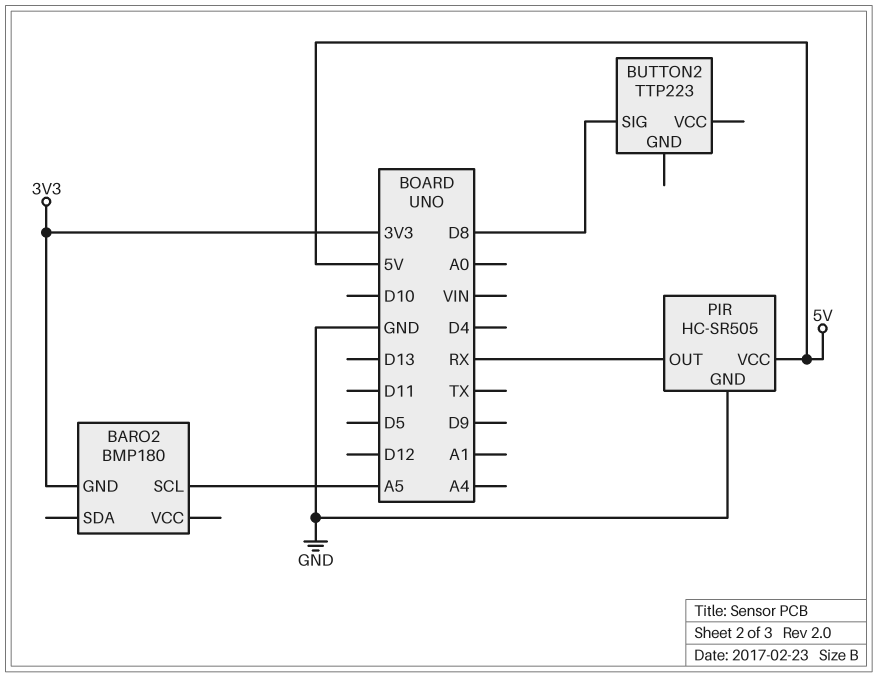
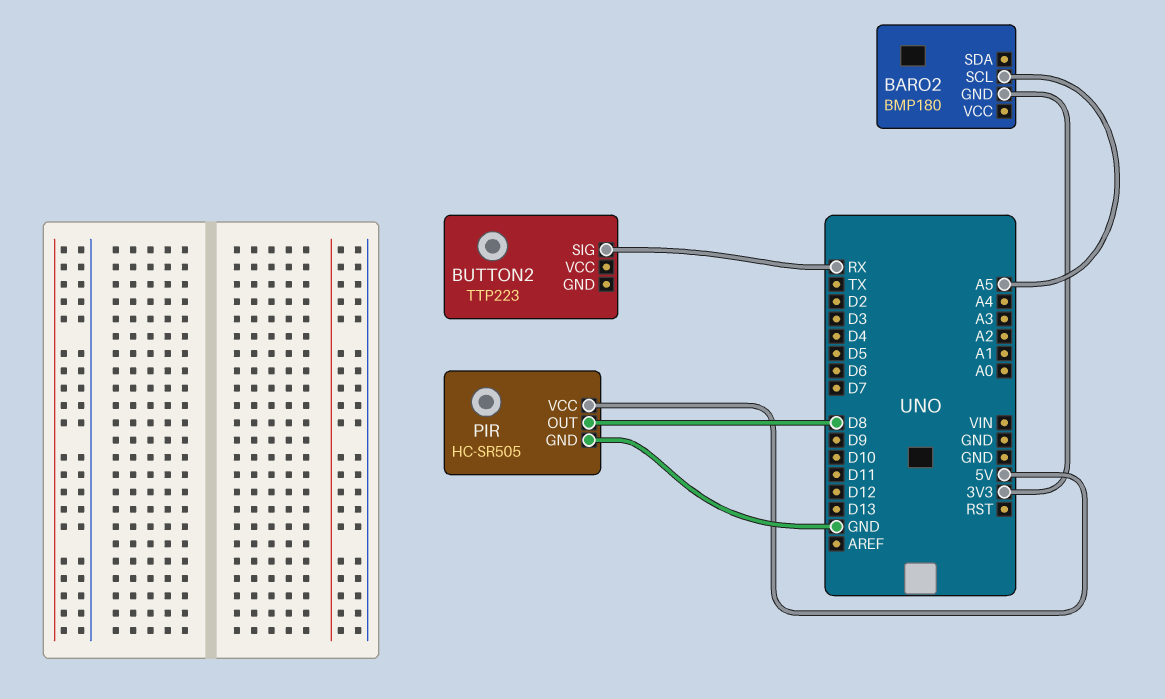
BUTTON2 pin SIG: D8 -> RX
PIR pin OUT: RX -> D8

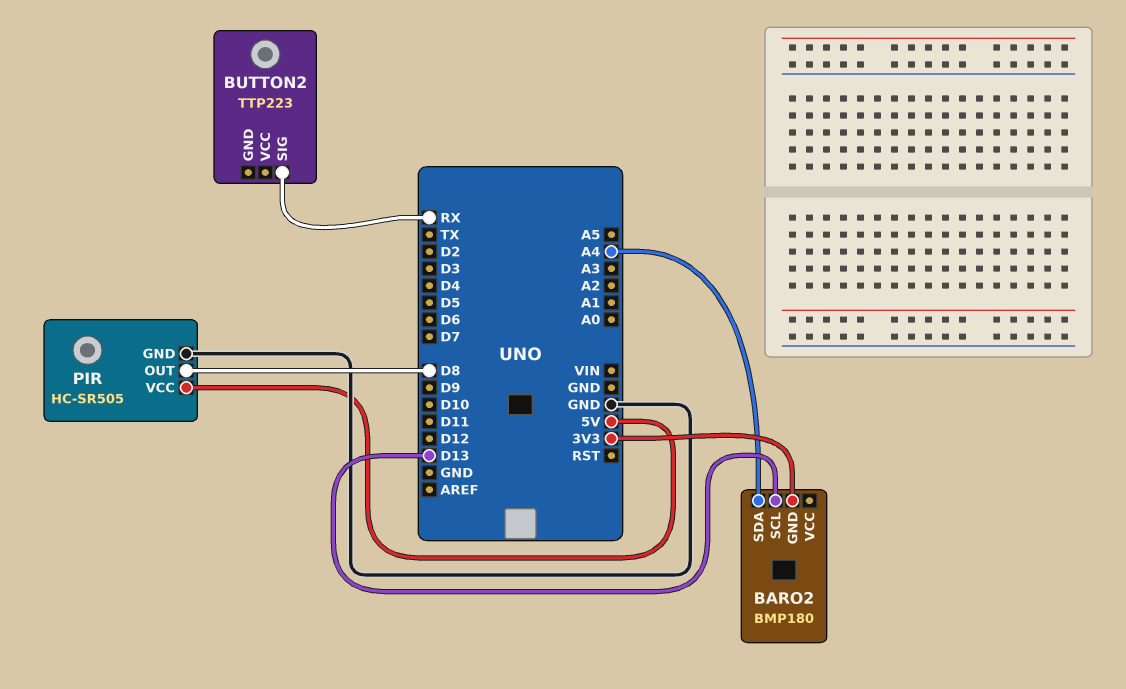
BARO2 pin SCL: A5 -> D13
BARO2 pin SDA: none -> A4

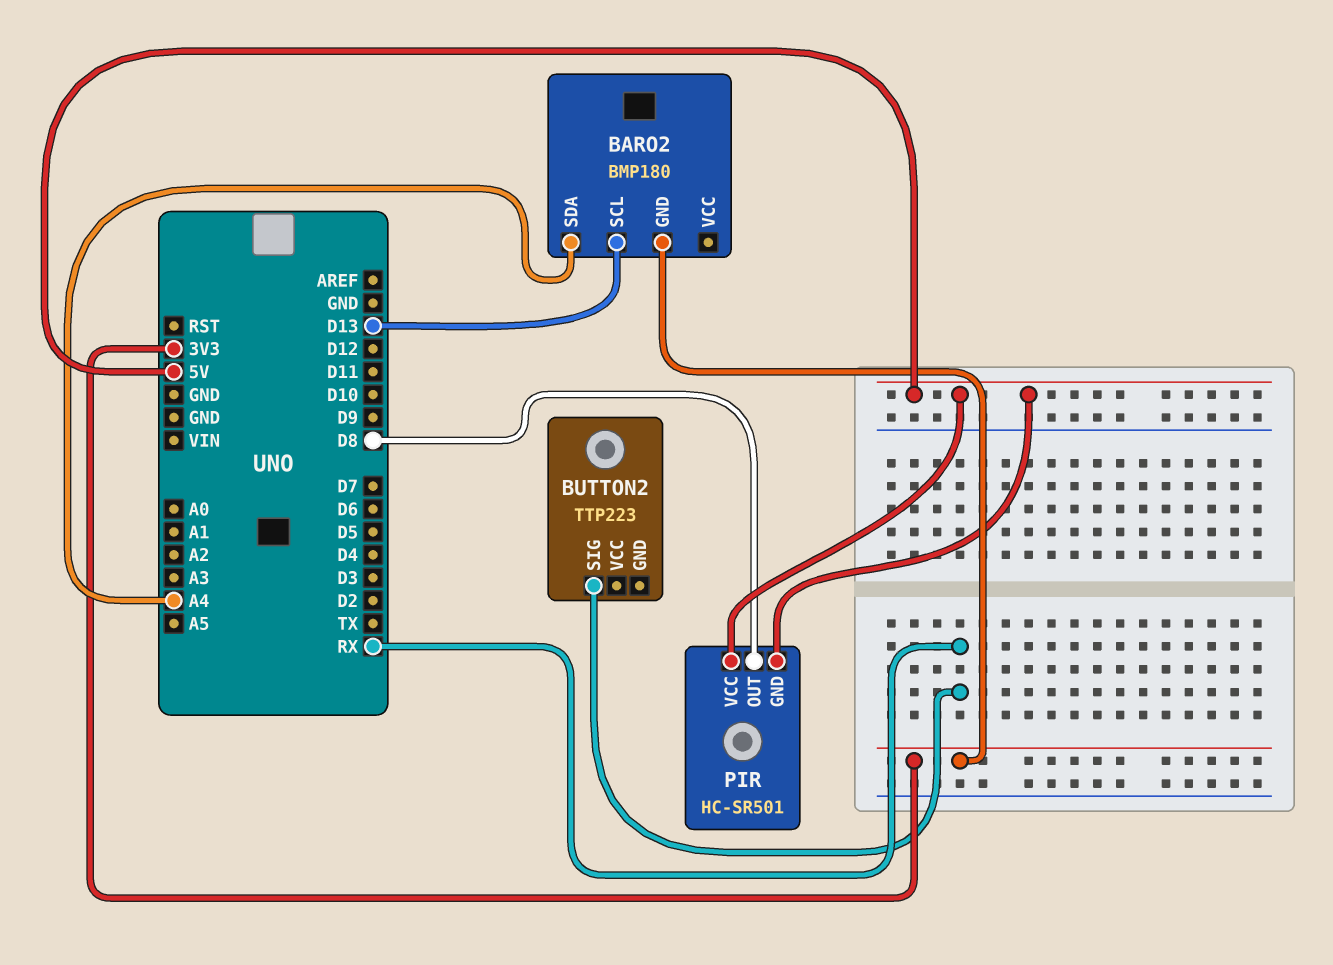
PIR: HC-SR505 -> HC-SR501
PIR pin GND: GND -> 5V

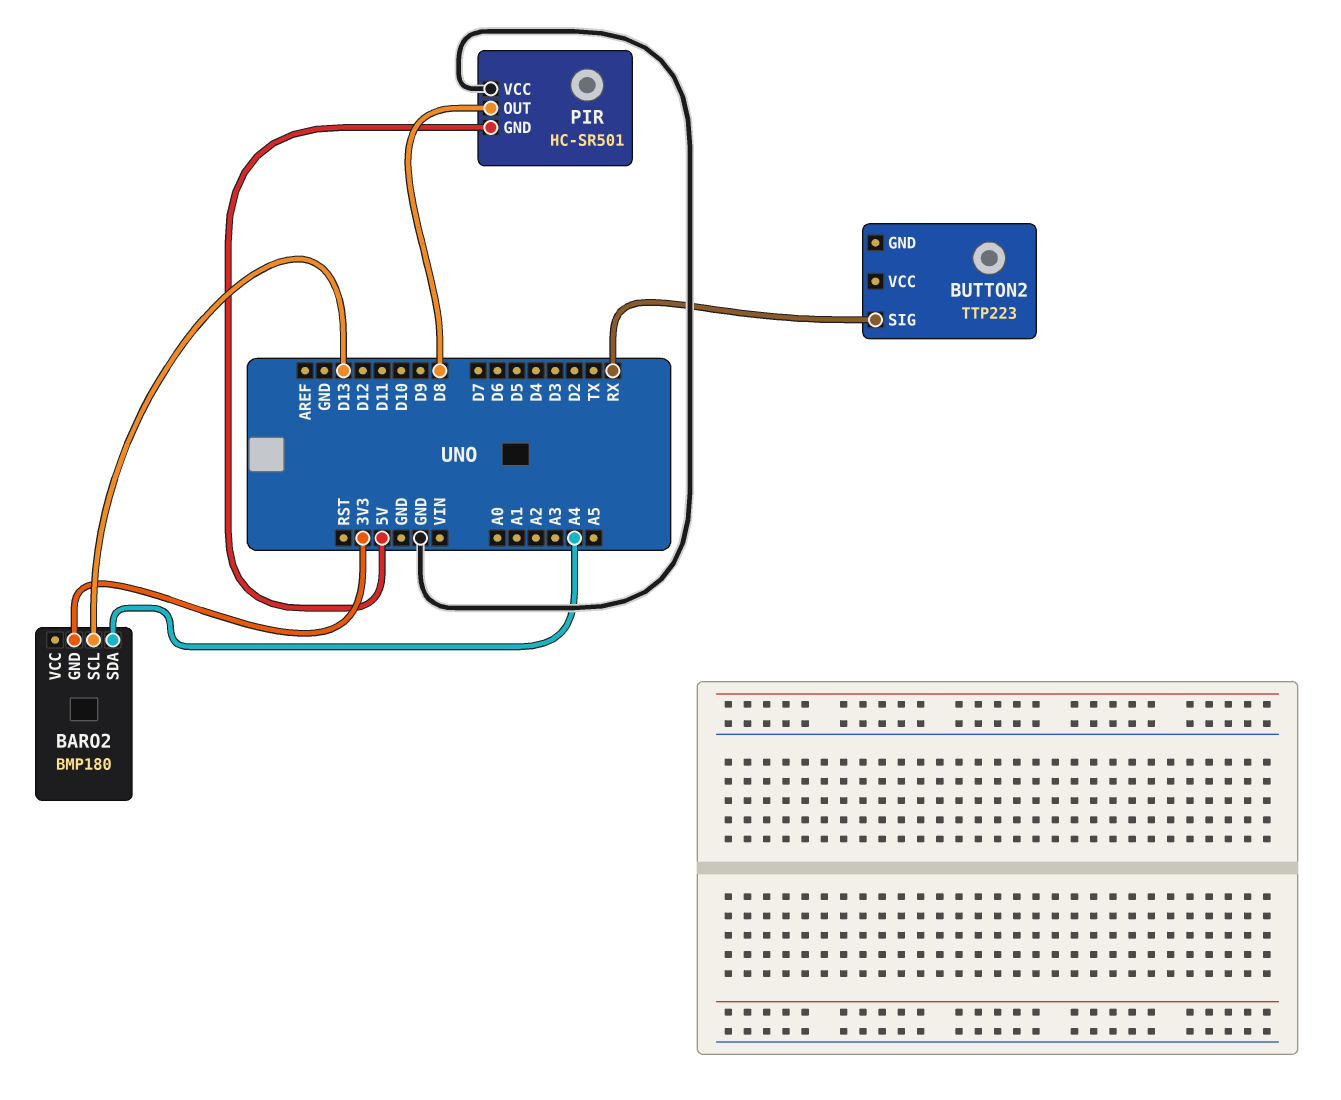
PIR pin VCC: 5V -> GND

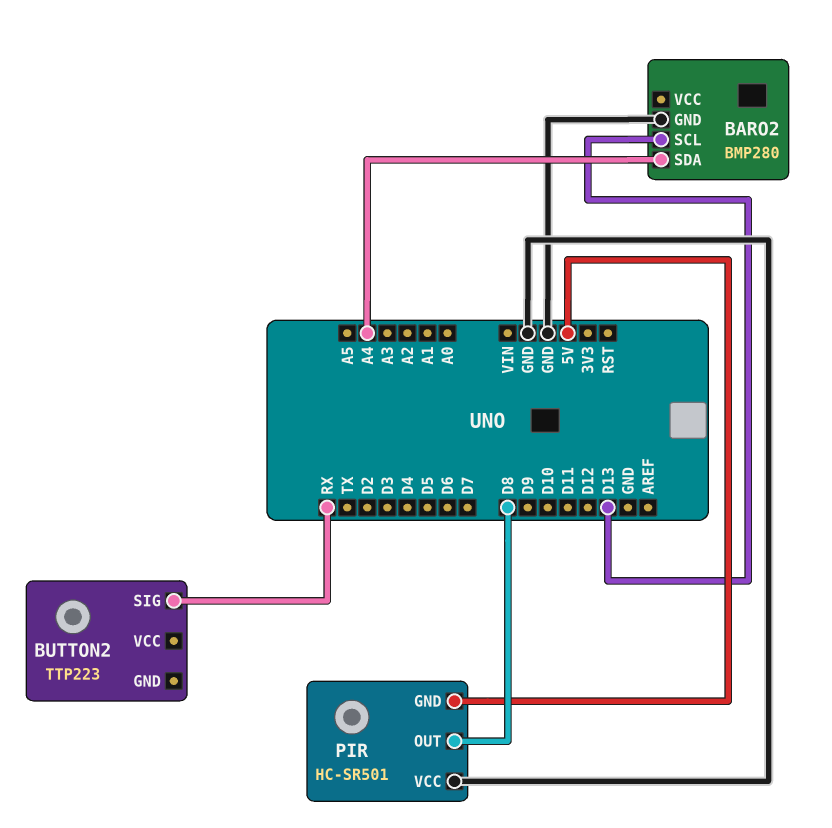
BARO2: BMP180 -> BMP280
BARO2 pin GND: 3V3 -> GND

